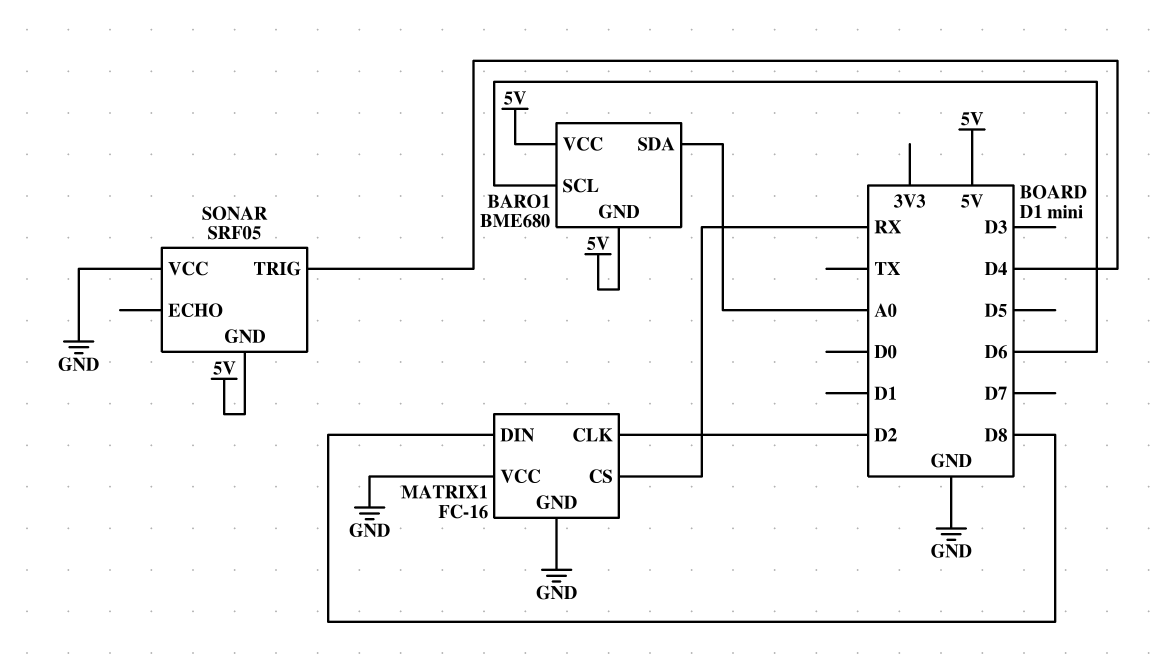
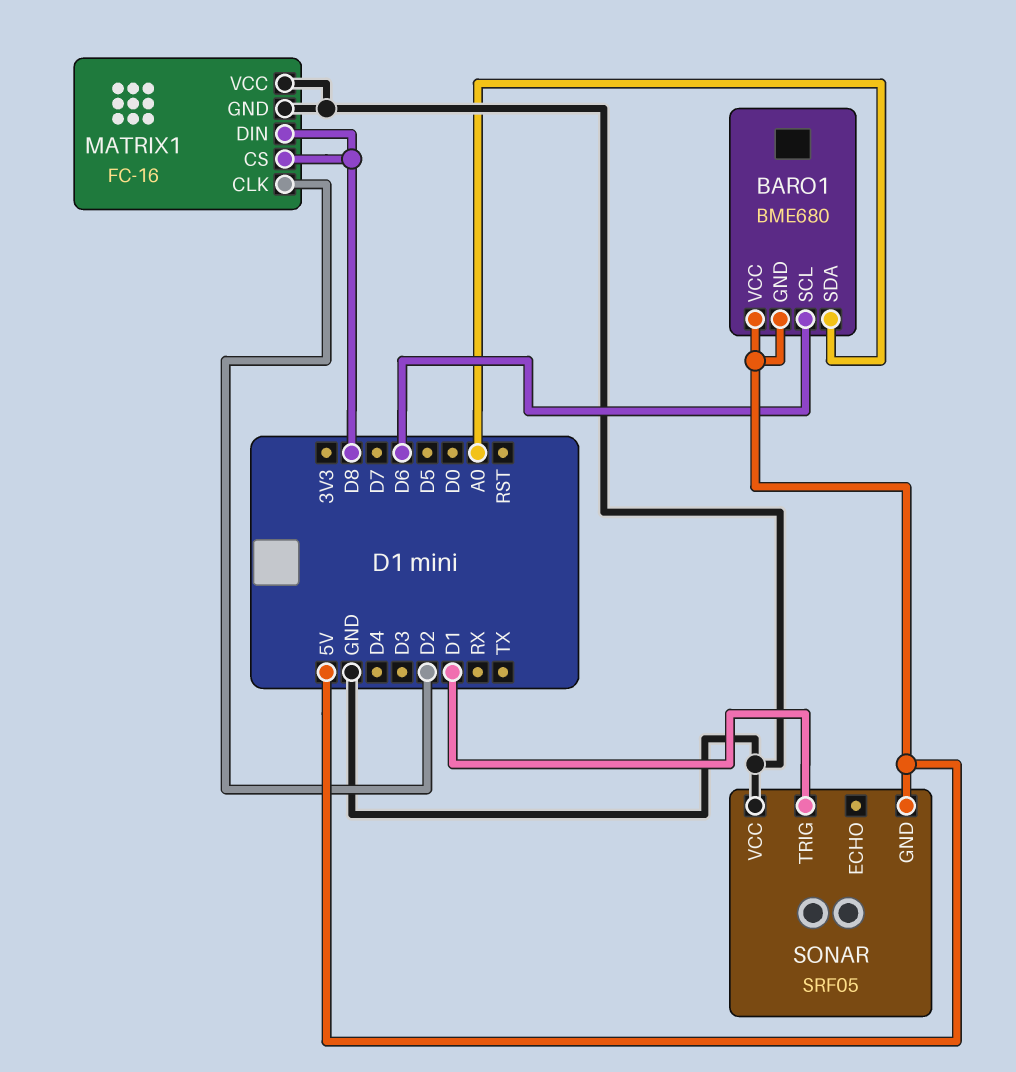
MATRIX1 pin CS: RX -> D8
SONAR pin TRIG: D4 -> D1

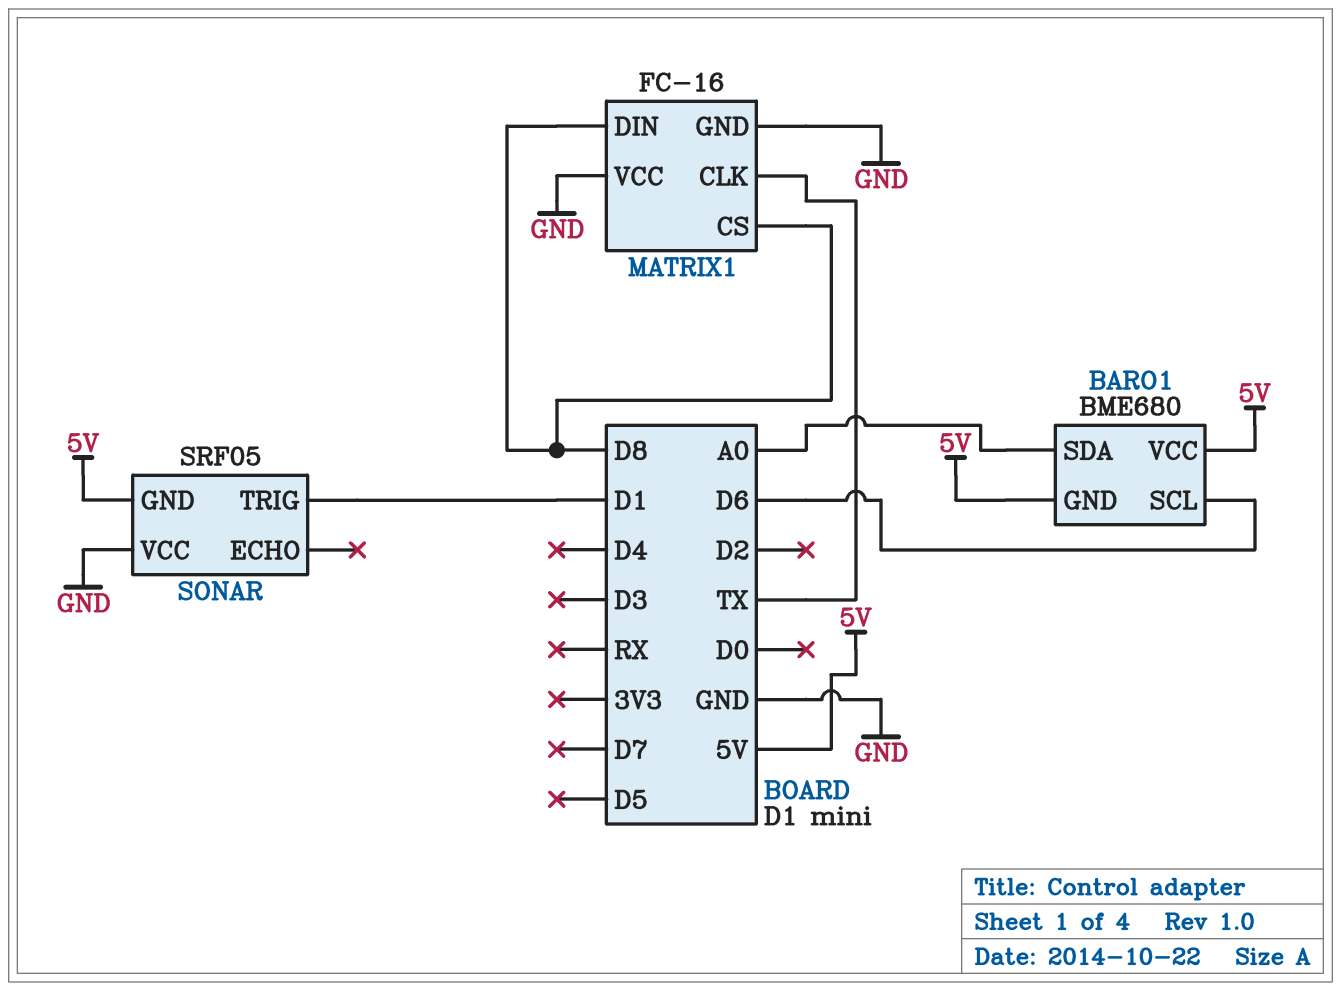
MATRIX1 pin CLK: D2 -> TX

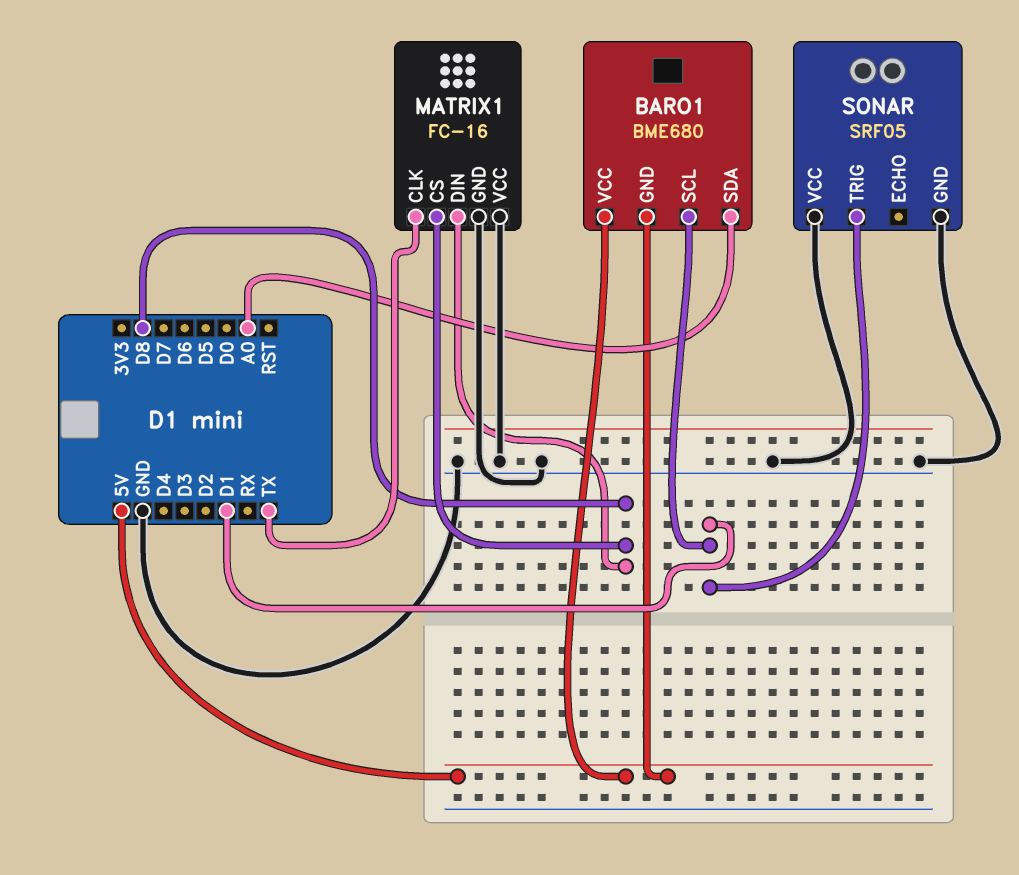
BARO1 pin SCL: D6 -> D1
SONAR pin GND: 5V -> GND

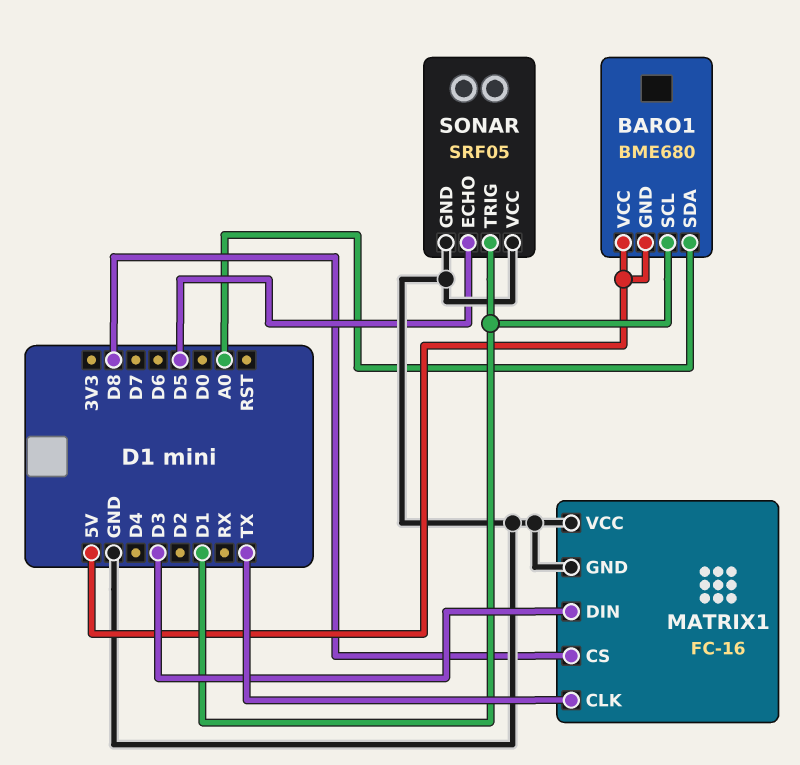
MATRIX1 pin DIN: D8 -> D3
SONAR pin ECHO: none -> D5

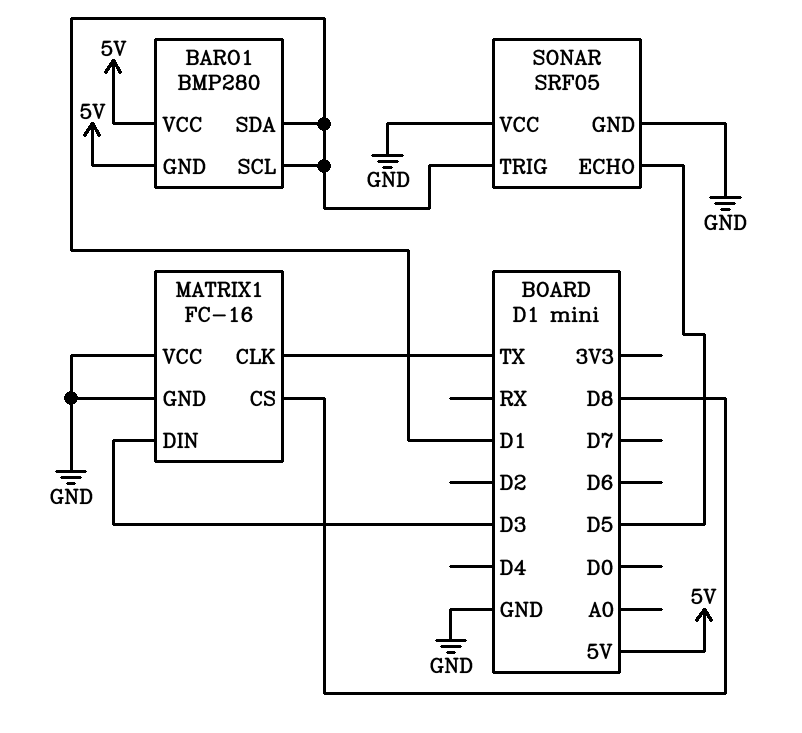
BARO1: BME680 -> BMP280
BARO1 pin SDA: A0 -> D1

